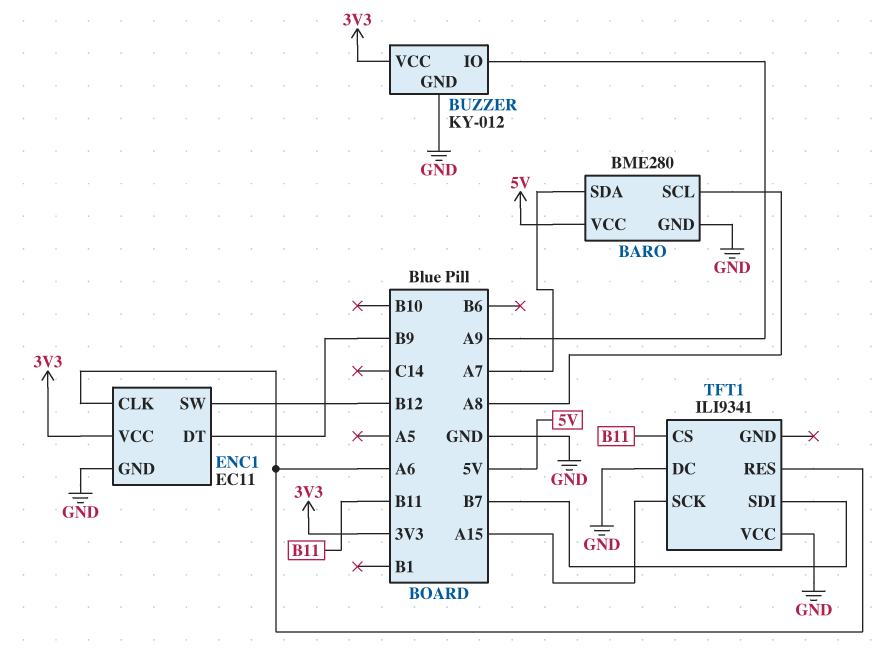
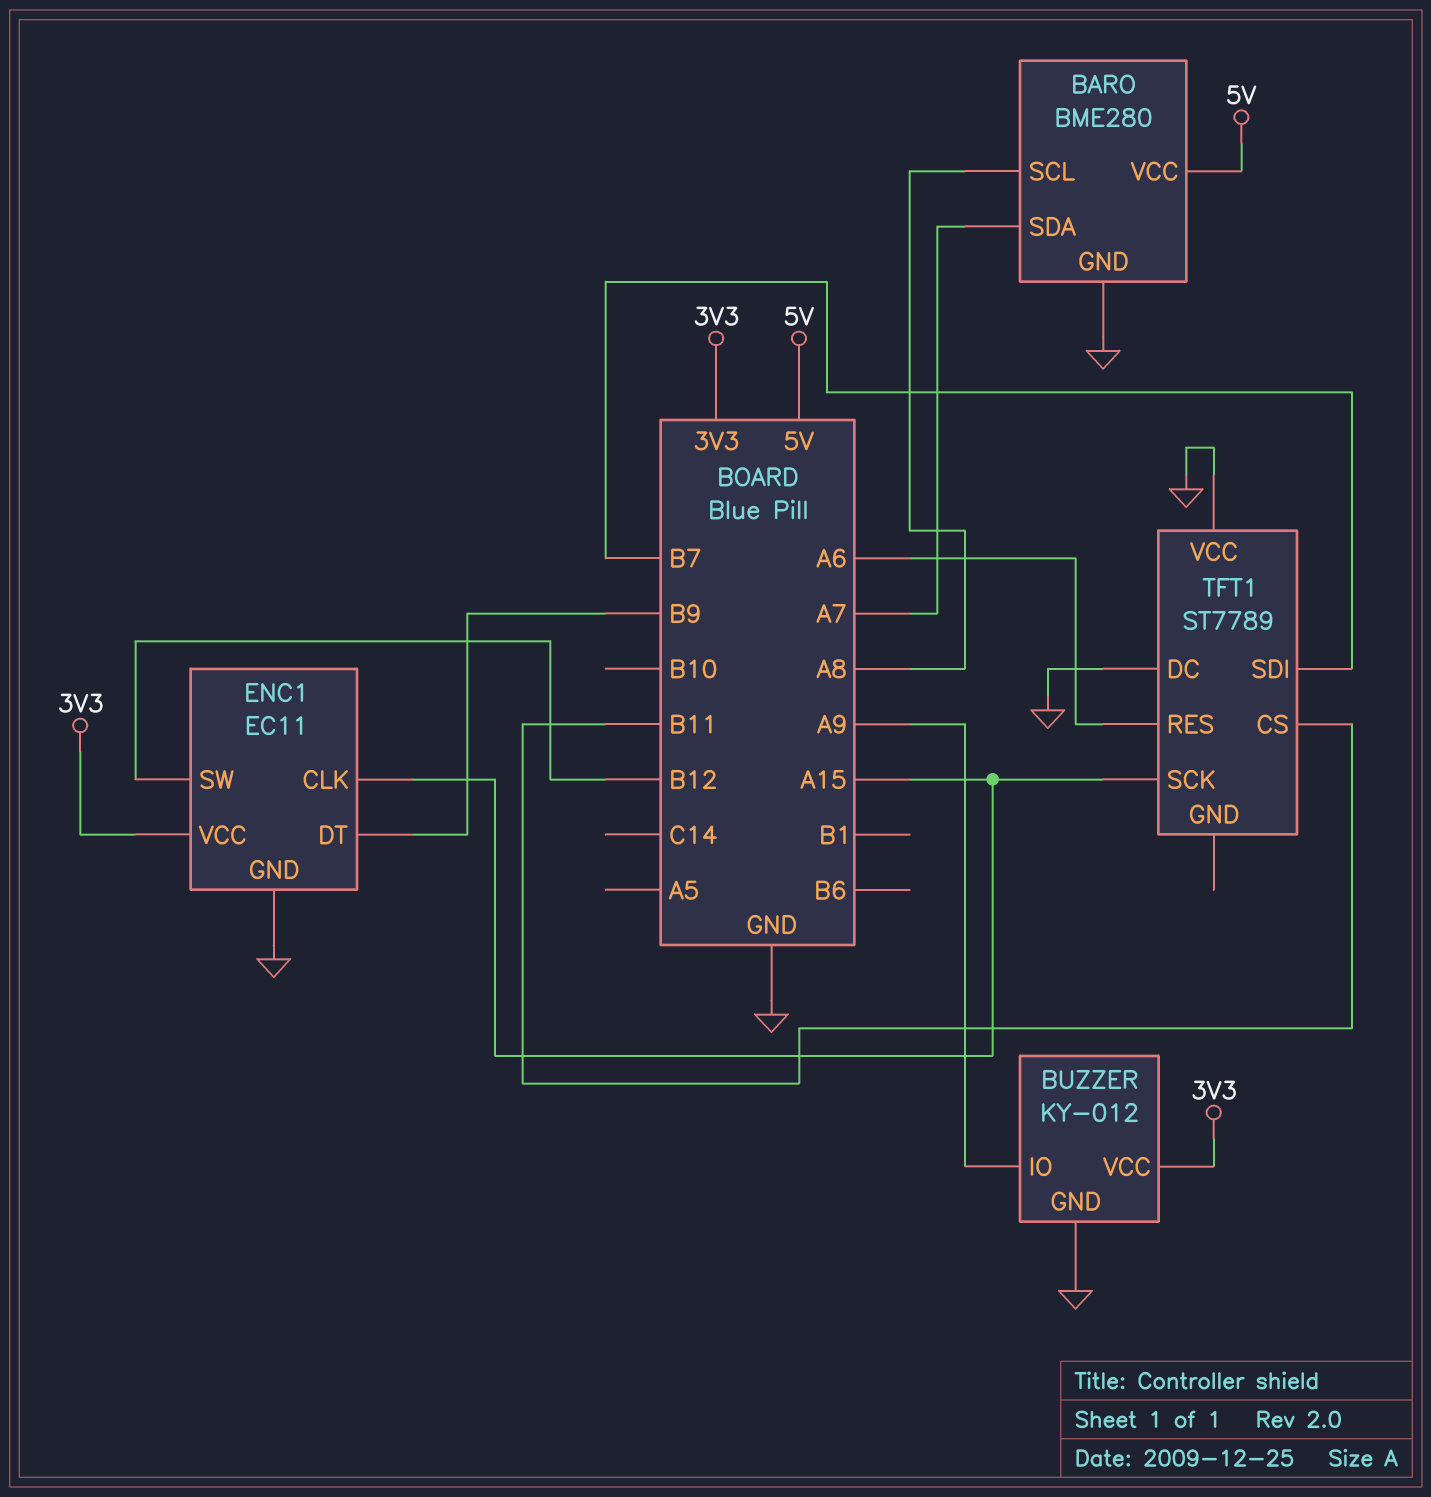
ENC1 pin CLK: A6 -> A15
TFT1: ILI9341 -> ST7789

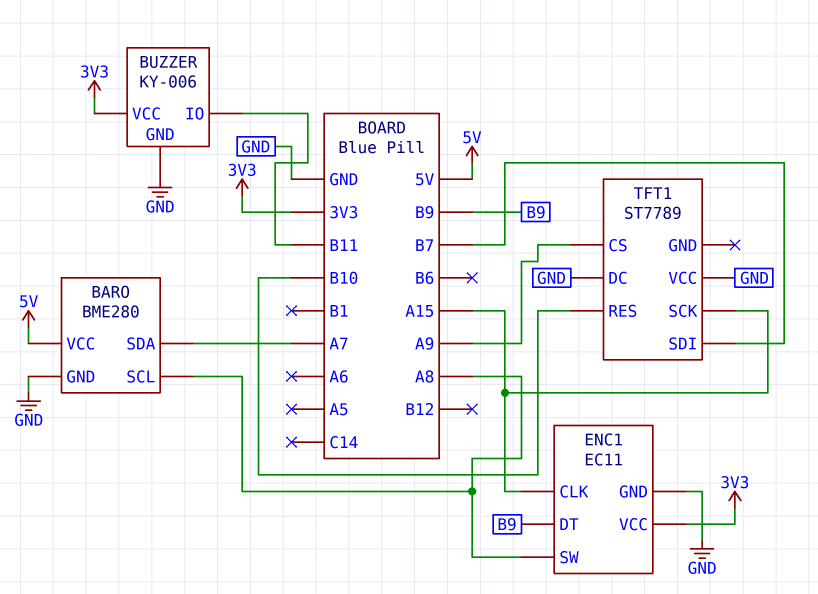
BUZZER: KY-012 -> KY-006
BUZZER pin IO: A9 -> B11
ENC1 pin SW: B12 -> A8
TFT1 pin CS: B11 -> A9
TFT1 pin RES: A6 -> B10

